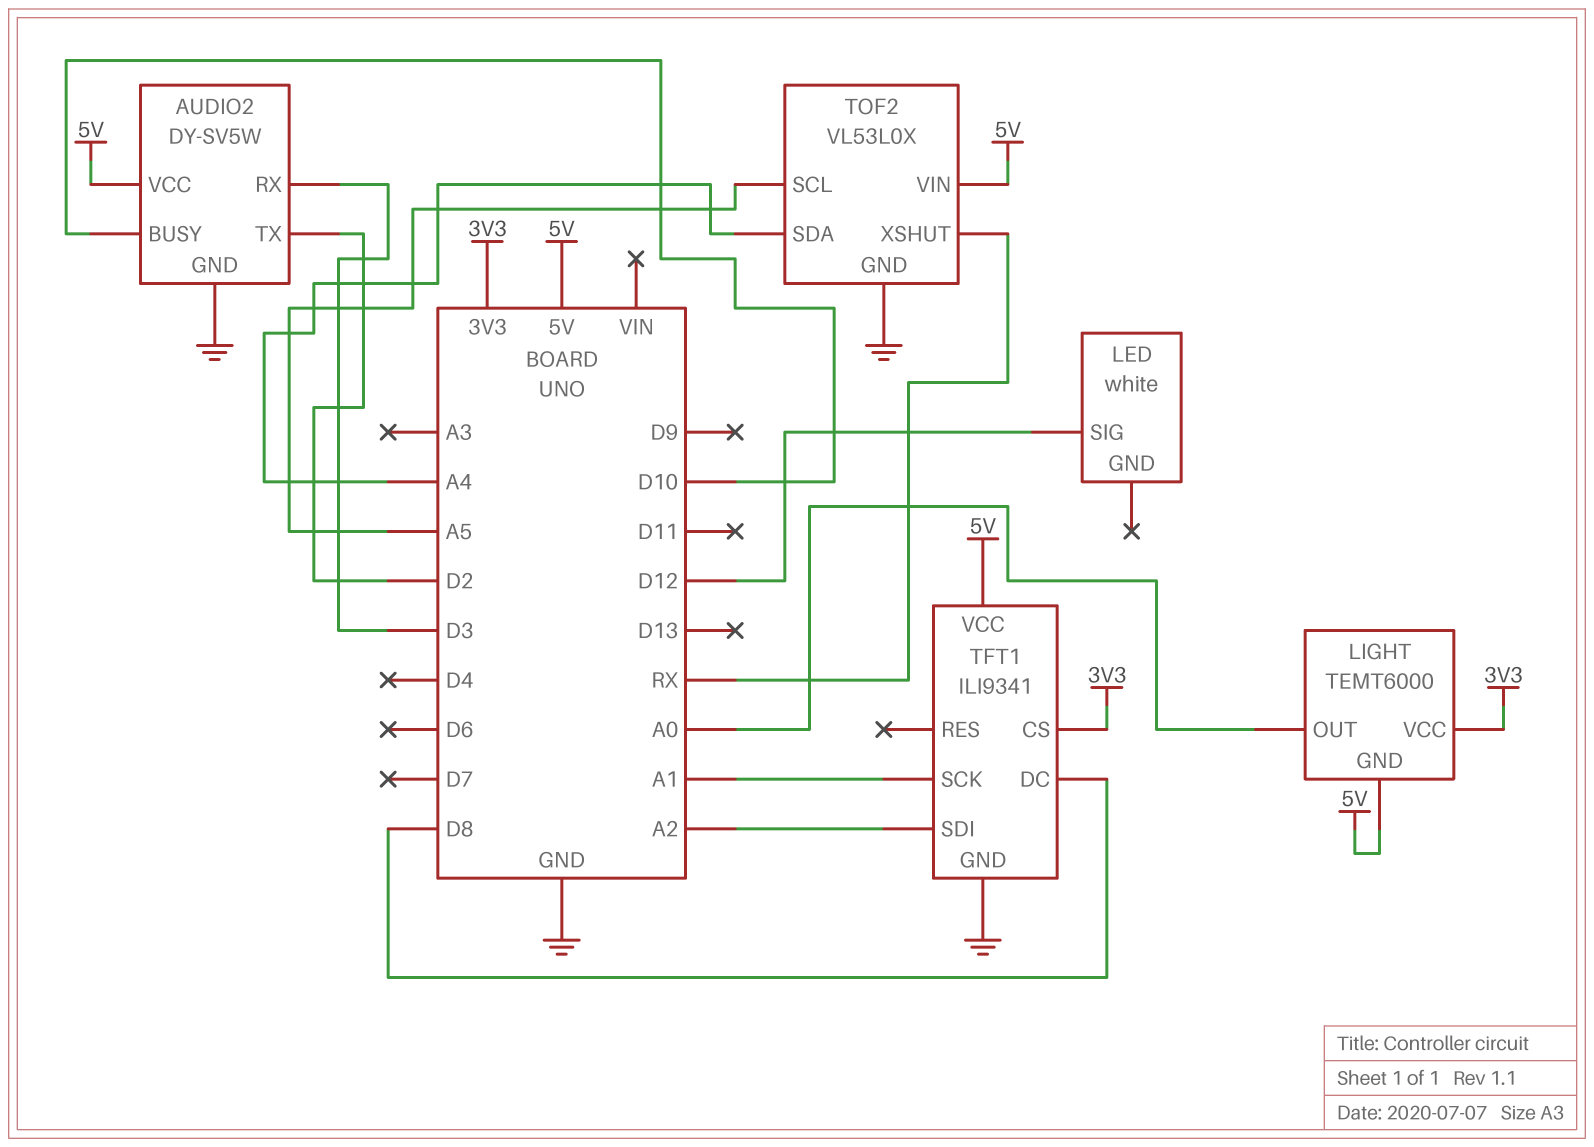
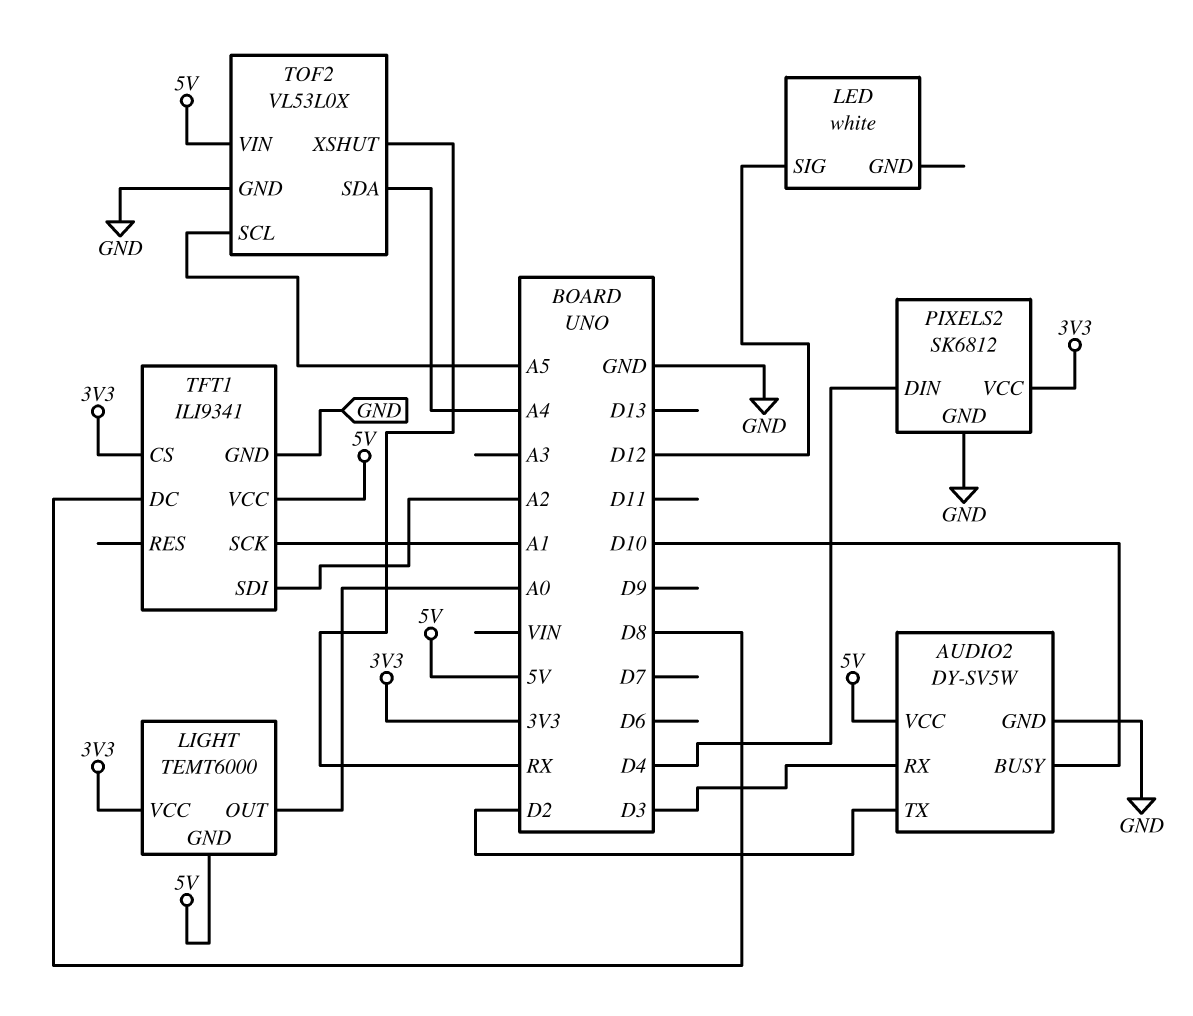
PIXELS2: none -> SK6812
PIXELS2 pin DIN: none -> D4
PIXELS2 pin GND: none -> GND
PIXELS2 pin VCC: none -> 3V3

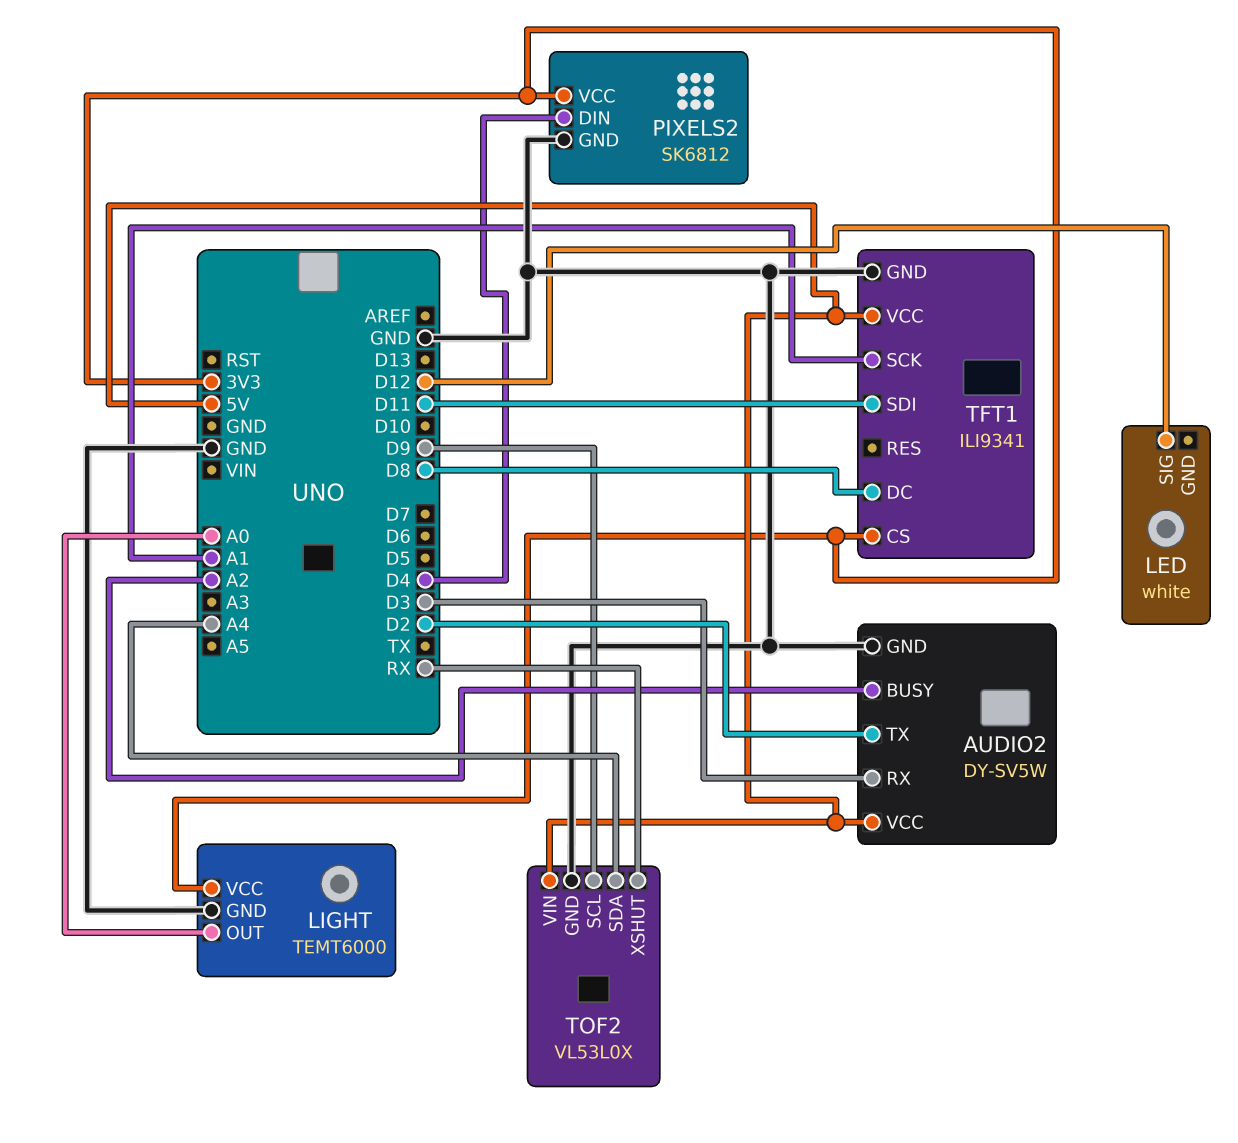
AUDIO2 pin BUSY: D10 -> A2
LIGHT pin GND: 5V -> GND
TFT1 pin SDI: A2 -> D11
TOF2 pin SCL: A5 -> D9

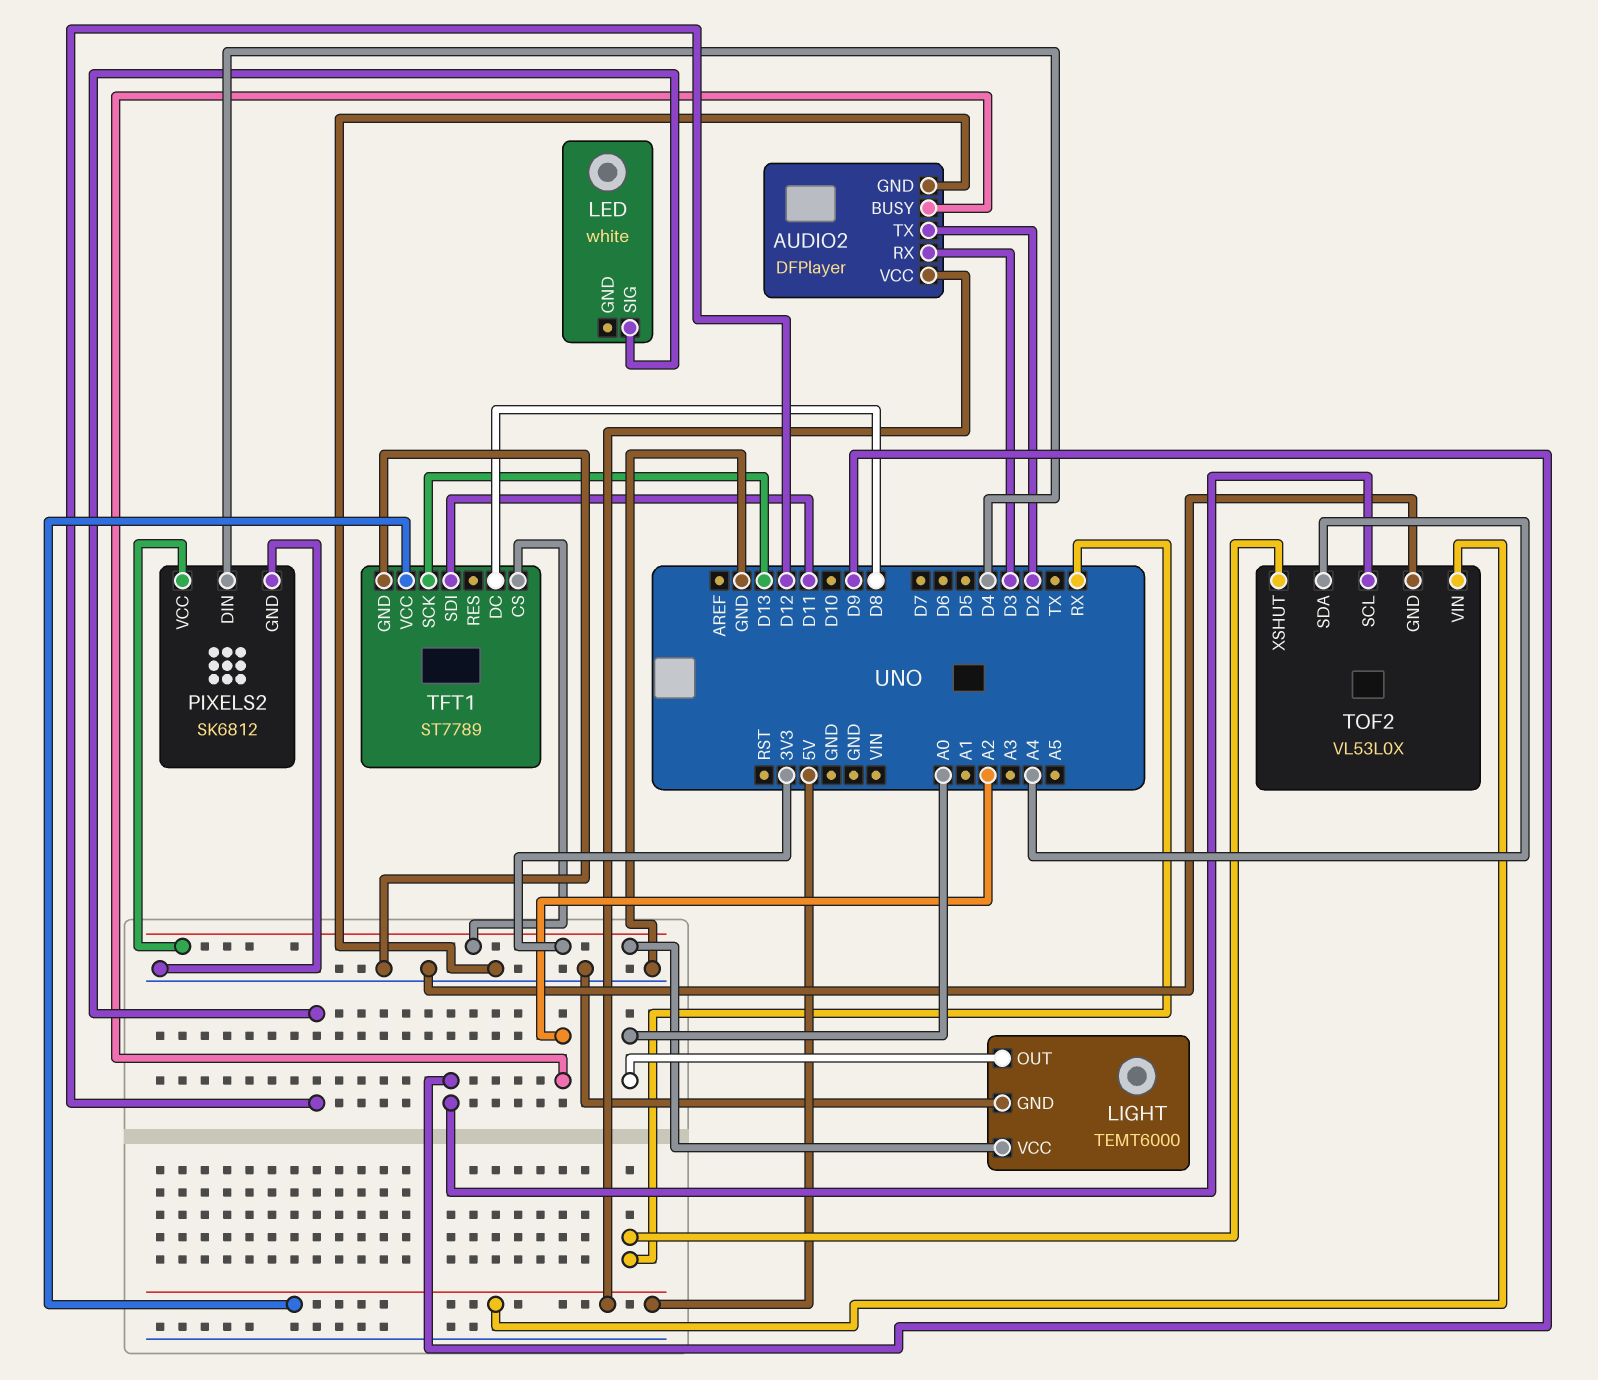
AUDIO2: DY-SV5W -> DFPlayer
TFT1: ILI9341 -> ST7789
TFT1 pin SCK: A1 -> D13

